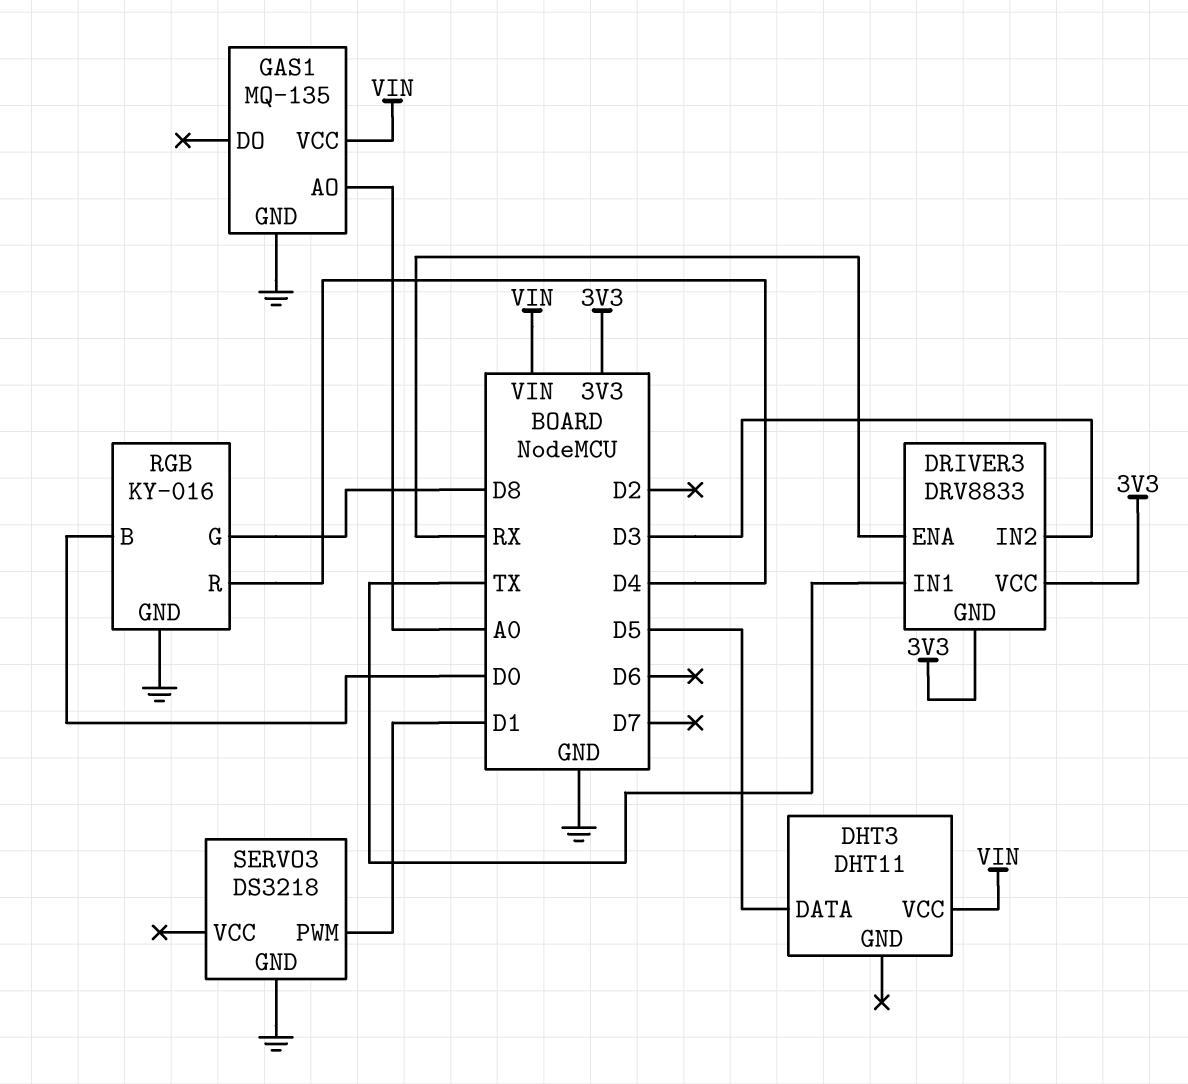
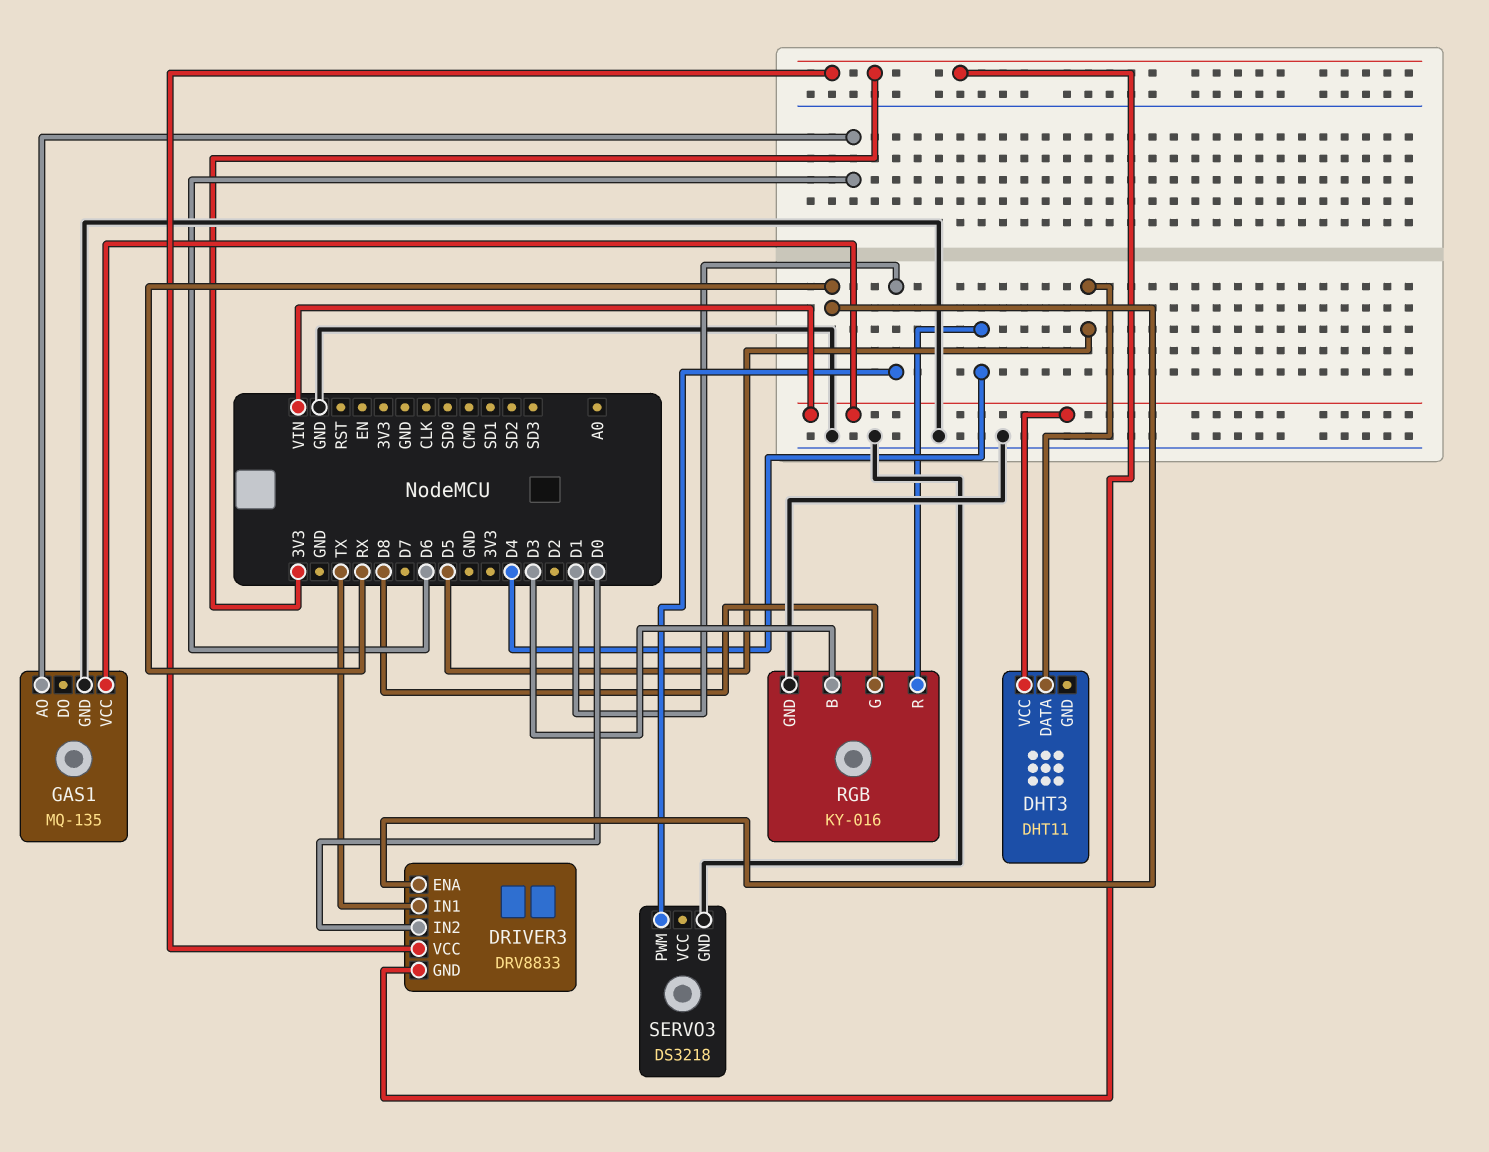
DRIVER3 pin IN2: D3 -> D0
GAS1 pin AO: A0 -> D6
RGB pin B: D0 -> D3

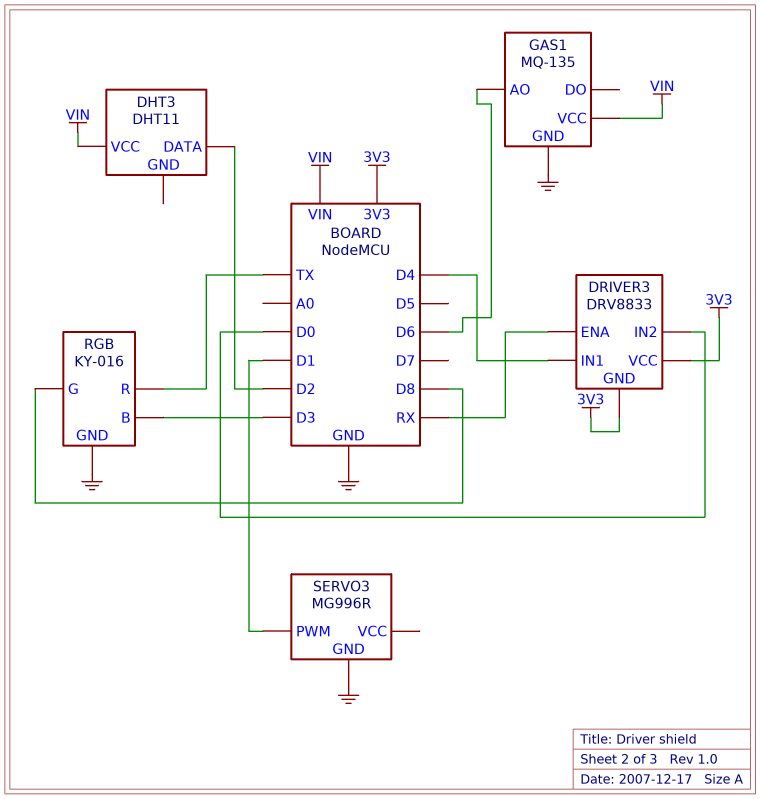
DHT3 pin DATA: D5 -> D2
DRIVER3 pin IN1: TX -> D4
RGB pin R: D4 -> TX
SERVO3: DS3218 -> MG996R

